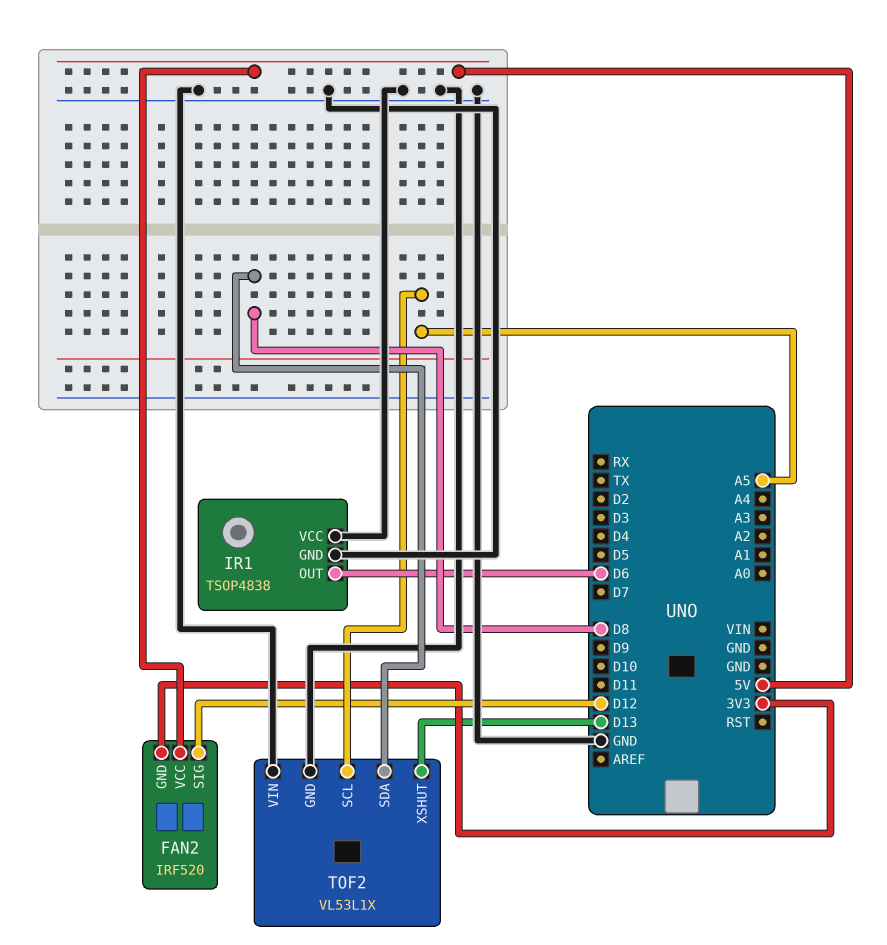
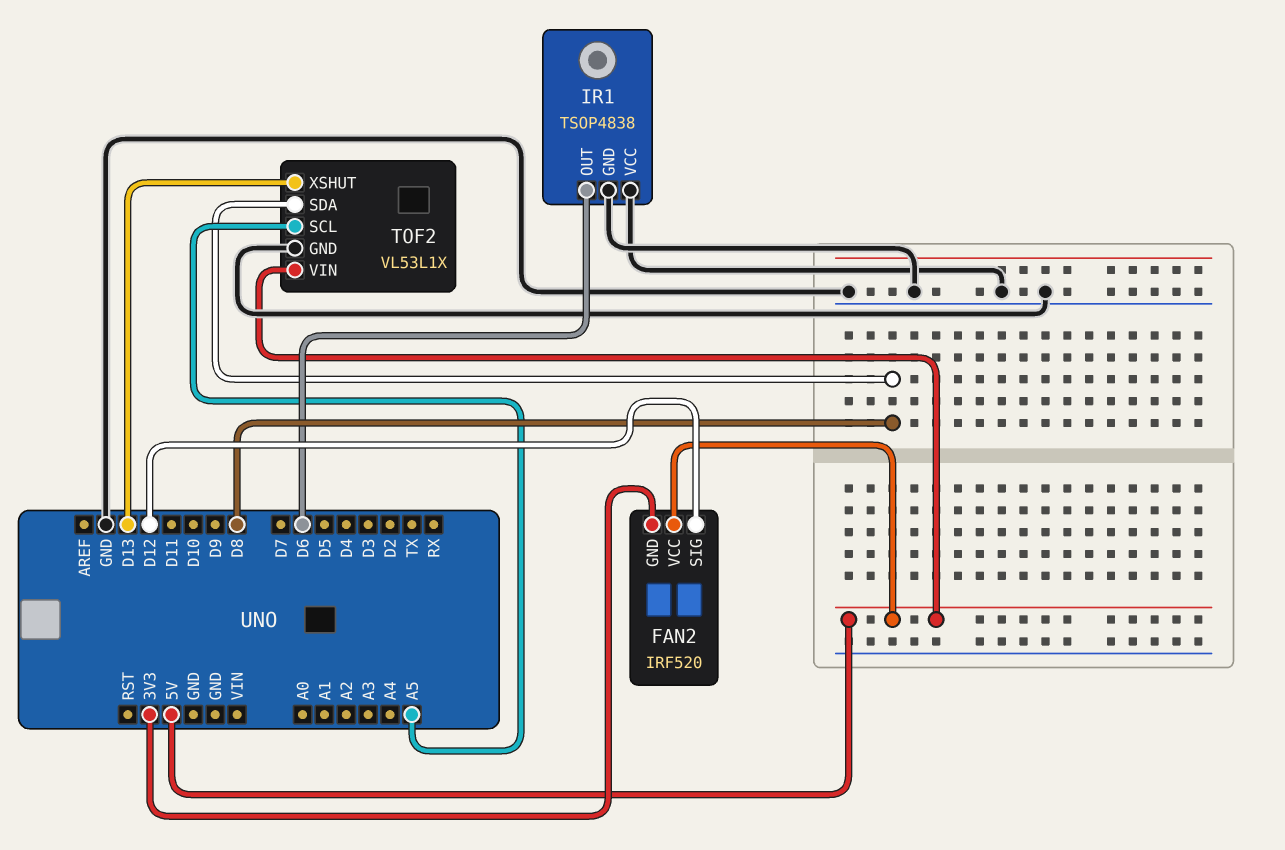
TOF2 pin VIN: GND -> 5V

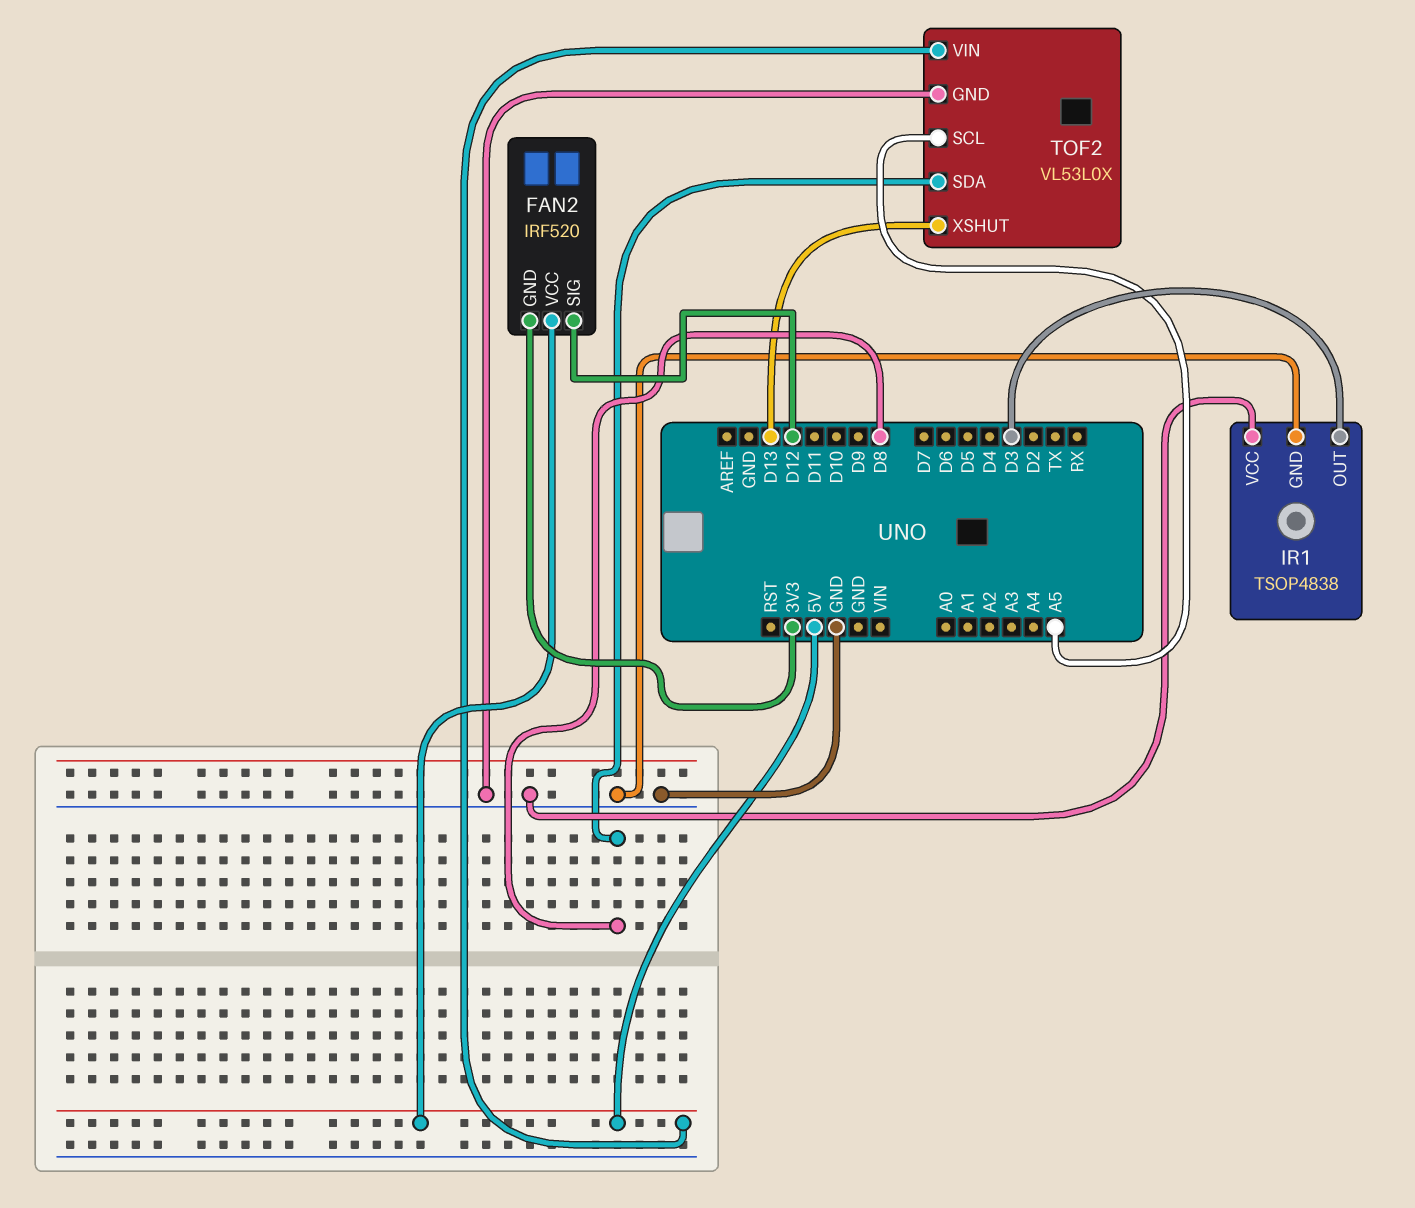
IR1 pin OUT: D6 -> D3
TOF2: VL53L1X -> VL53L0X

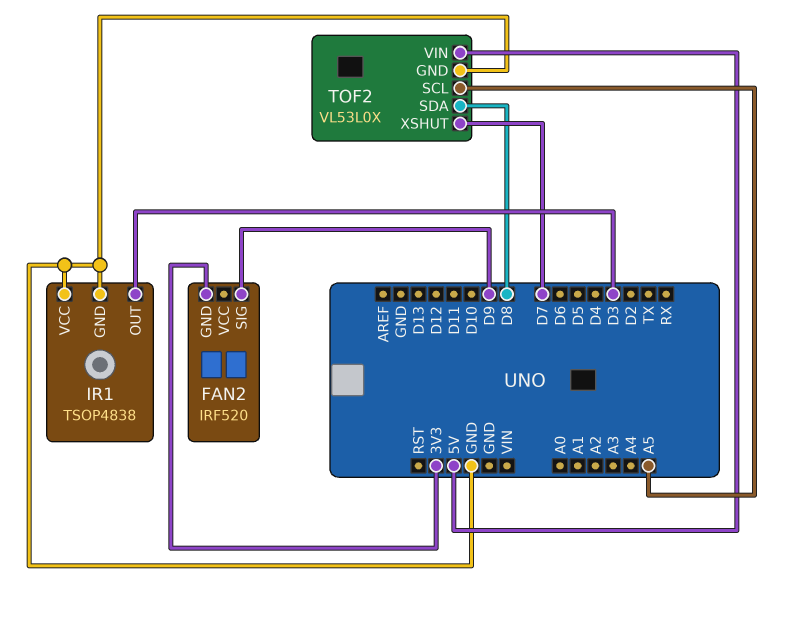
FAN2 pin SIG: D12 -> D9
FAN2 pin VCC: 5V -> none
TOF2 pin XSHUT: D13 -> D7

